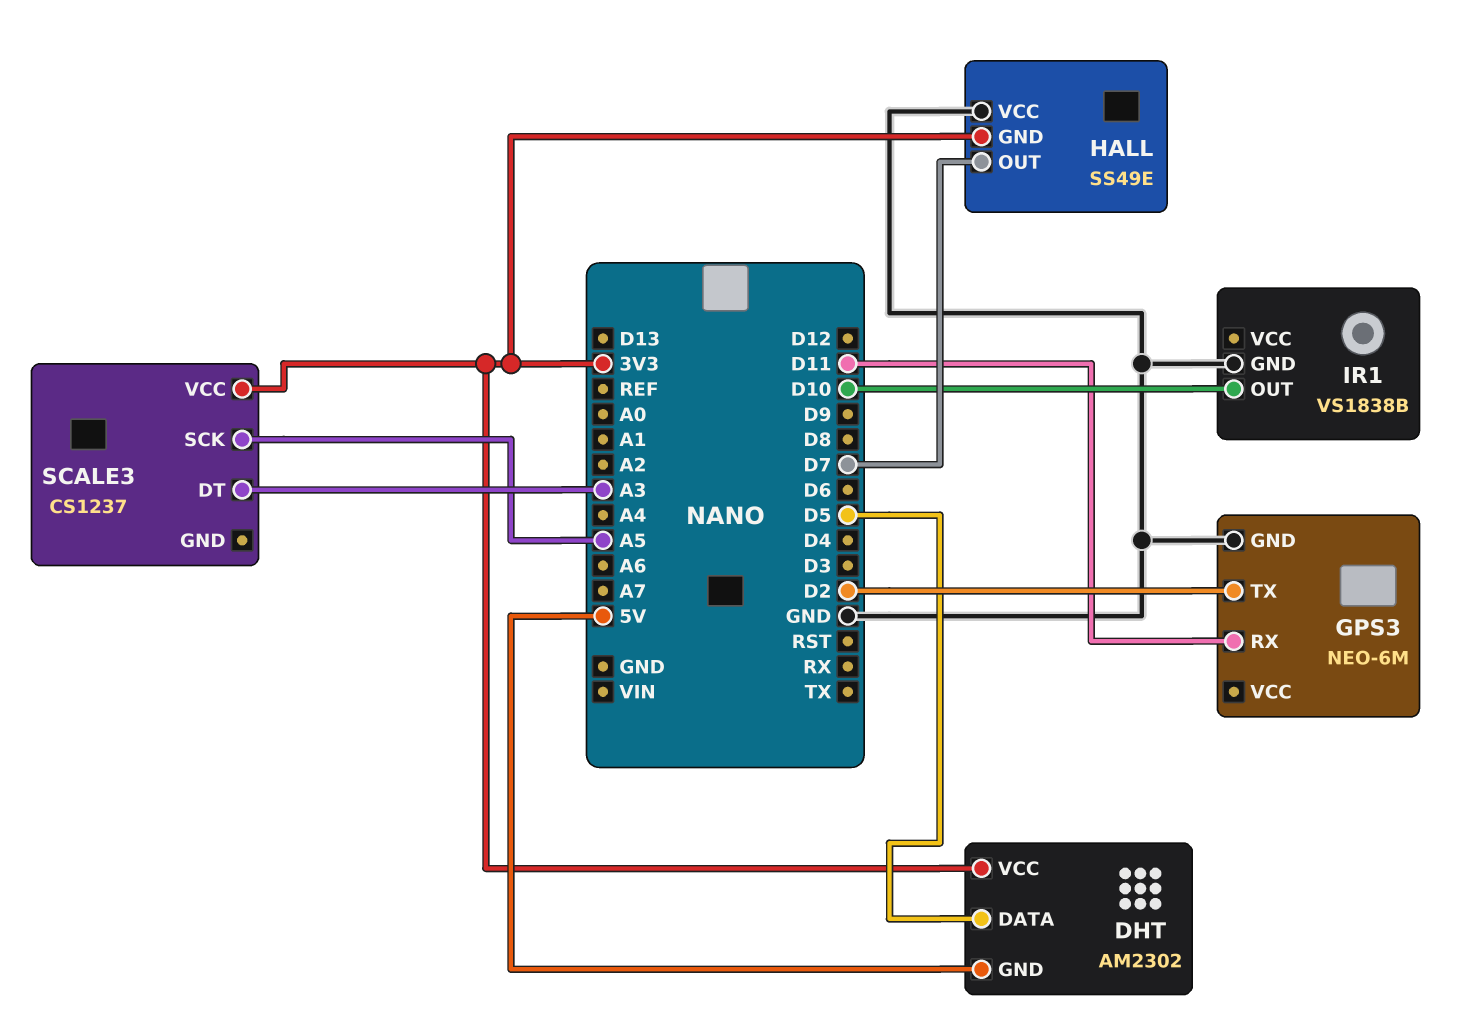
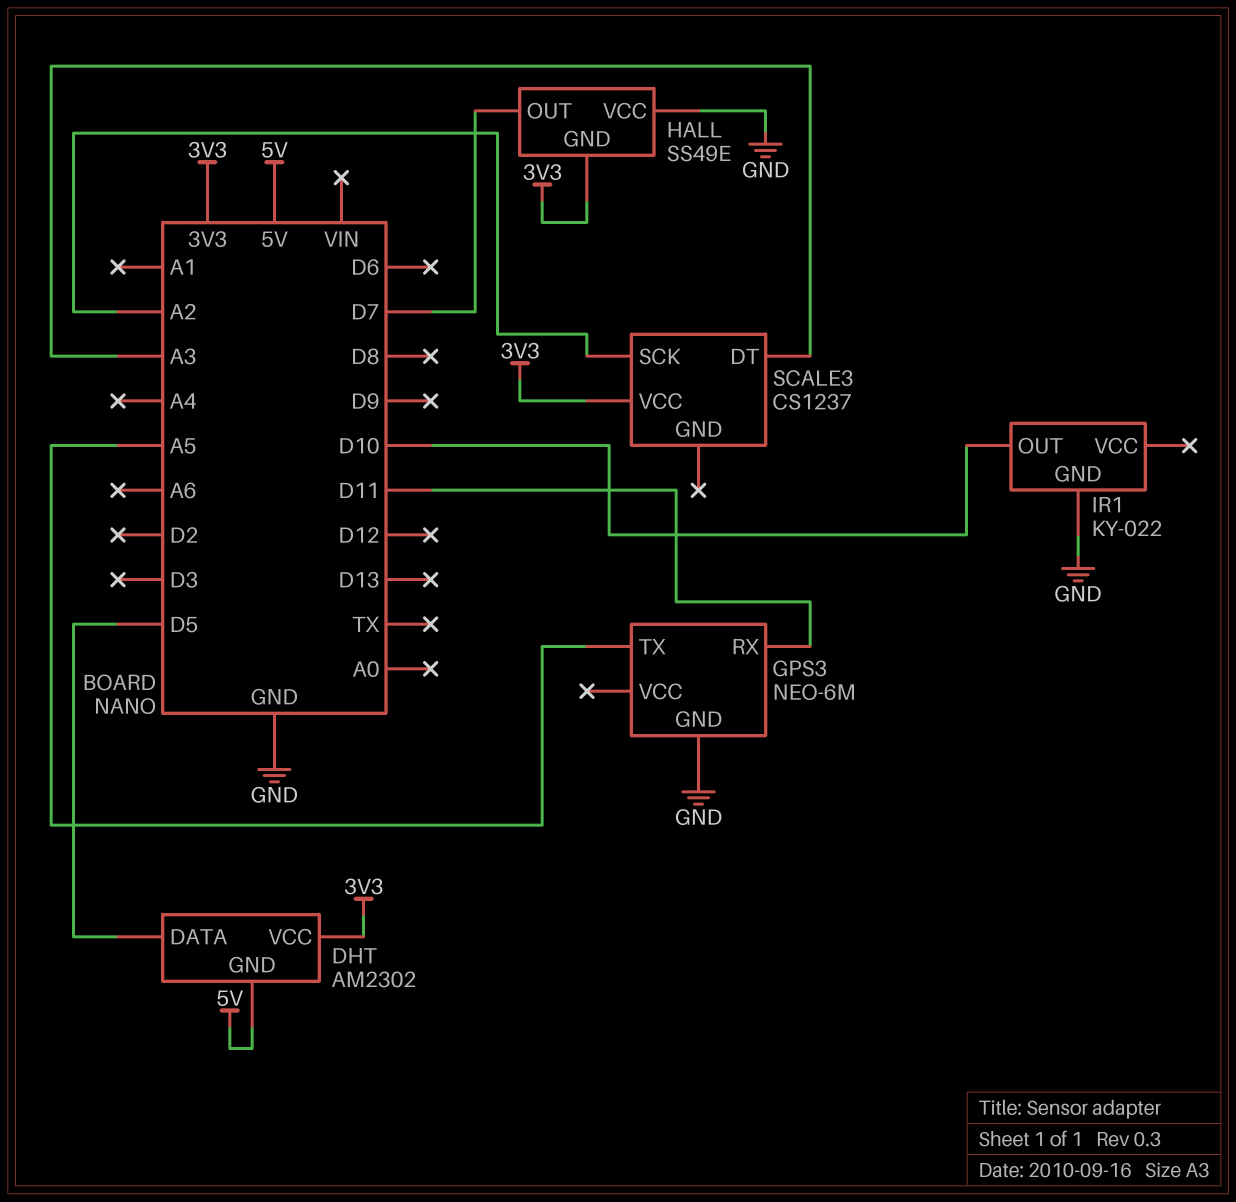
GPS3 pin TX: D2 -> A5
IR1: VS1838B -> KY-022
SCALE3 pin SCK: A5 -> A2

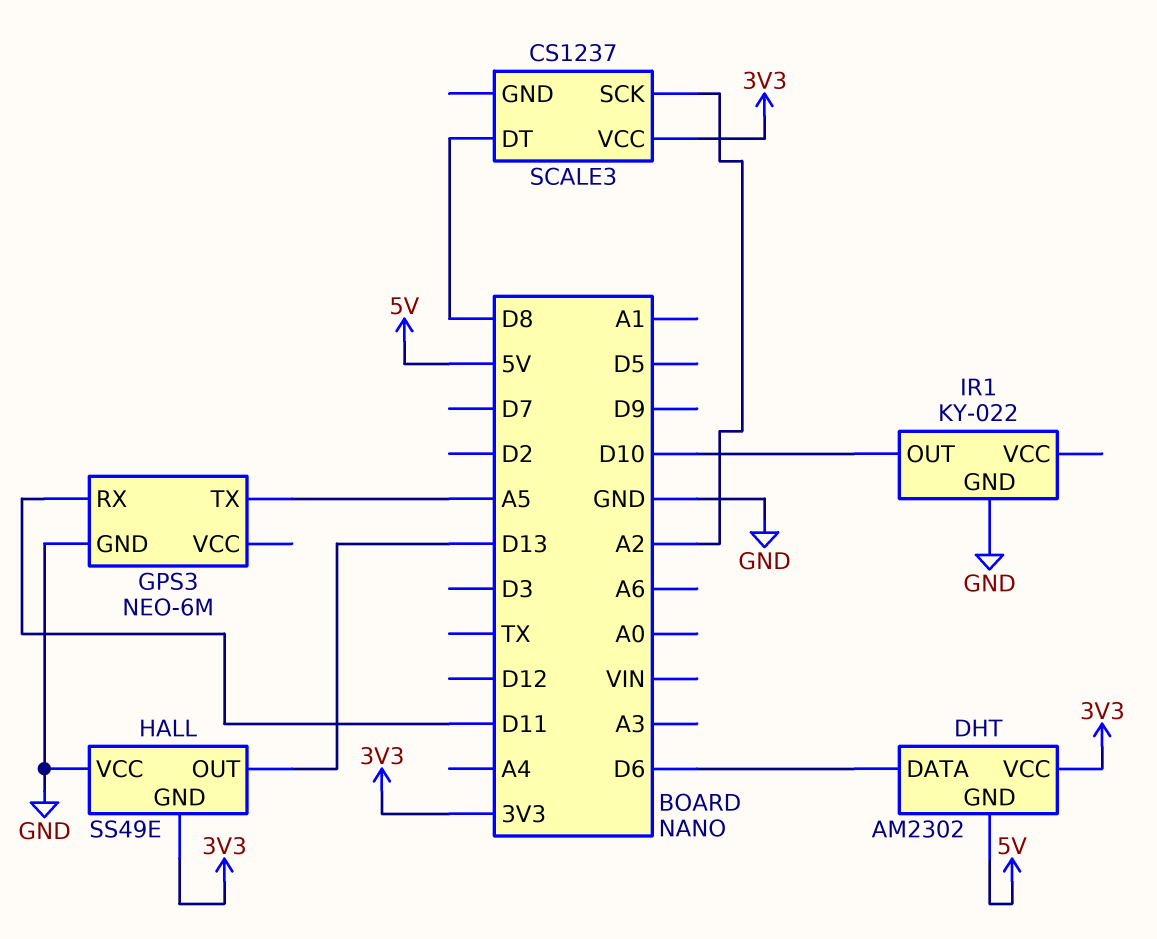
DHT pin DATA: D5 -> D6
HALL pin OUT: D7 -> D13
SCALE3 pin DT: A3 -> D8

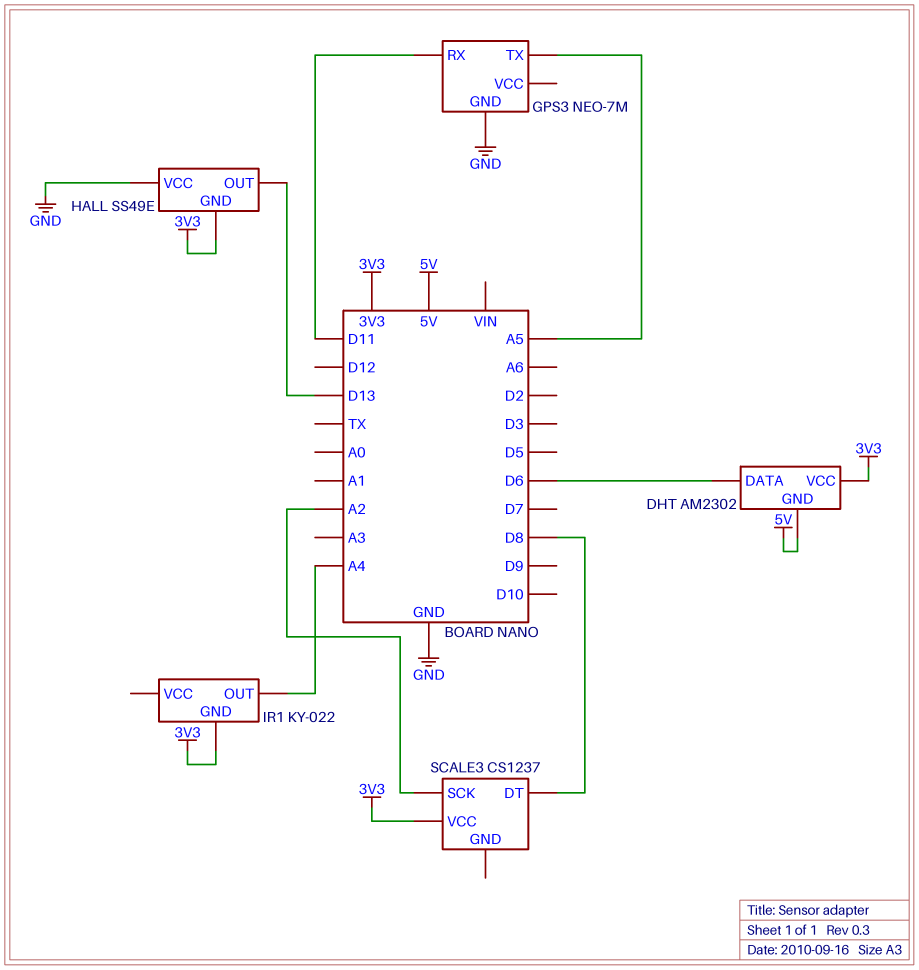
GPS3: NEO-6M -> NEO-7M
IR1 pin GND: GND -> 3V3
IR1 pin OUT: D10 -> A4

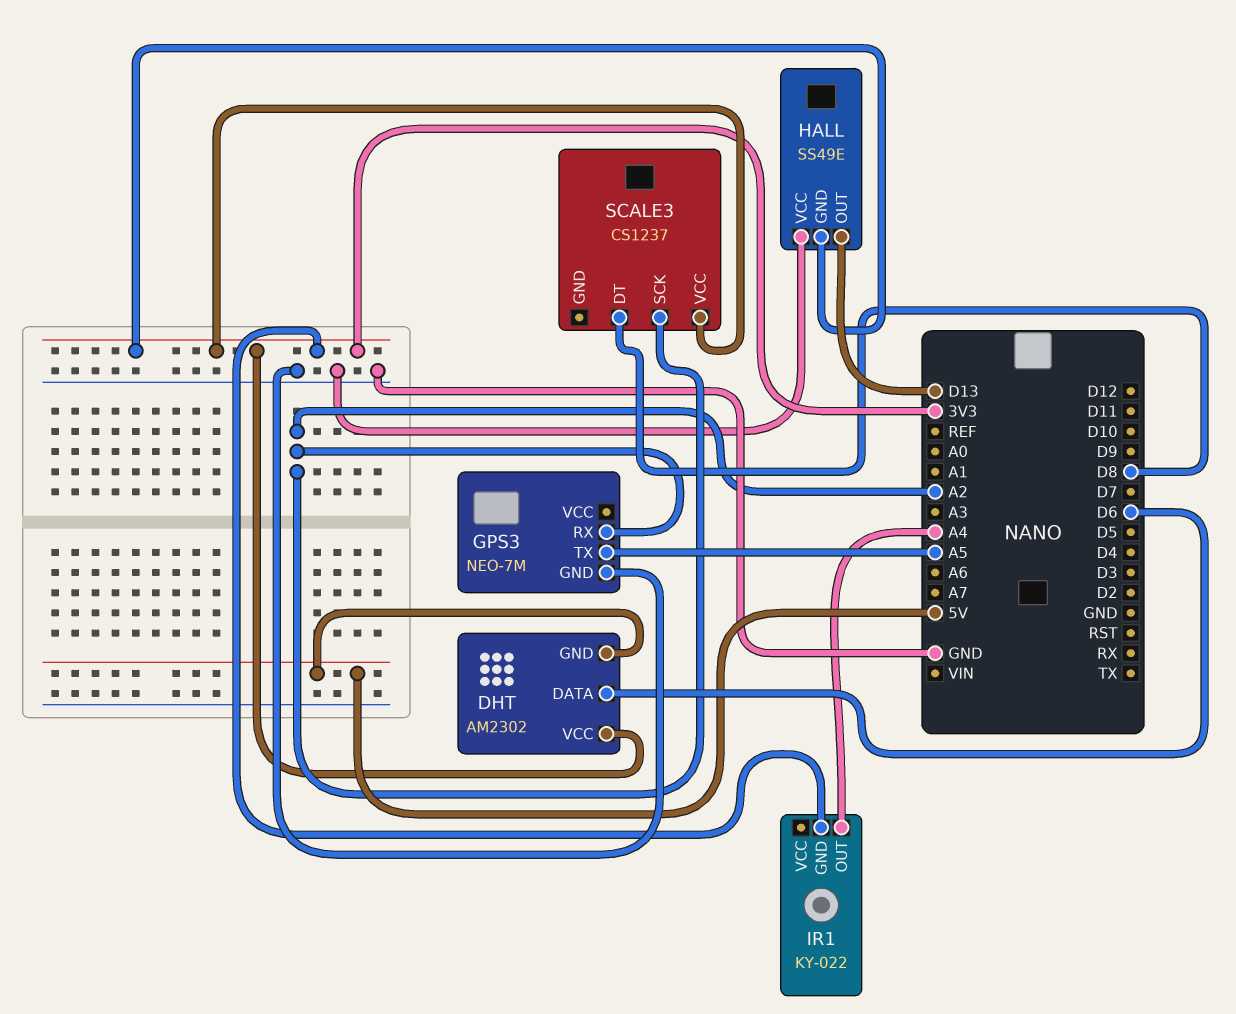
GPS3 pin RX: D11 -> A2

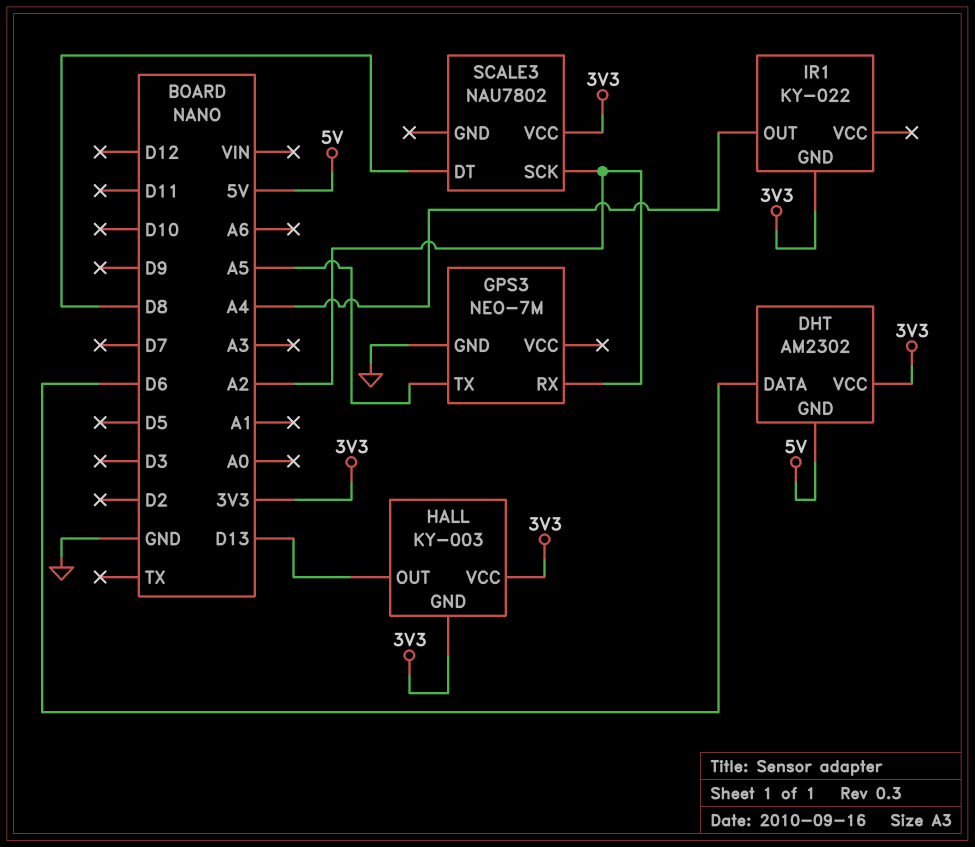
HALL: SS49E -> KY-003
HALL pin VCC: GND -> 3V3
SCALE3: CS1237 -> NAU7802

